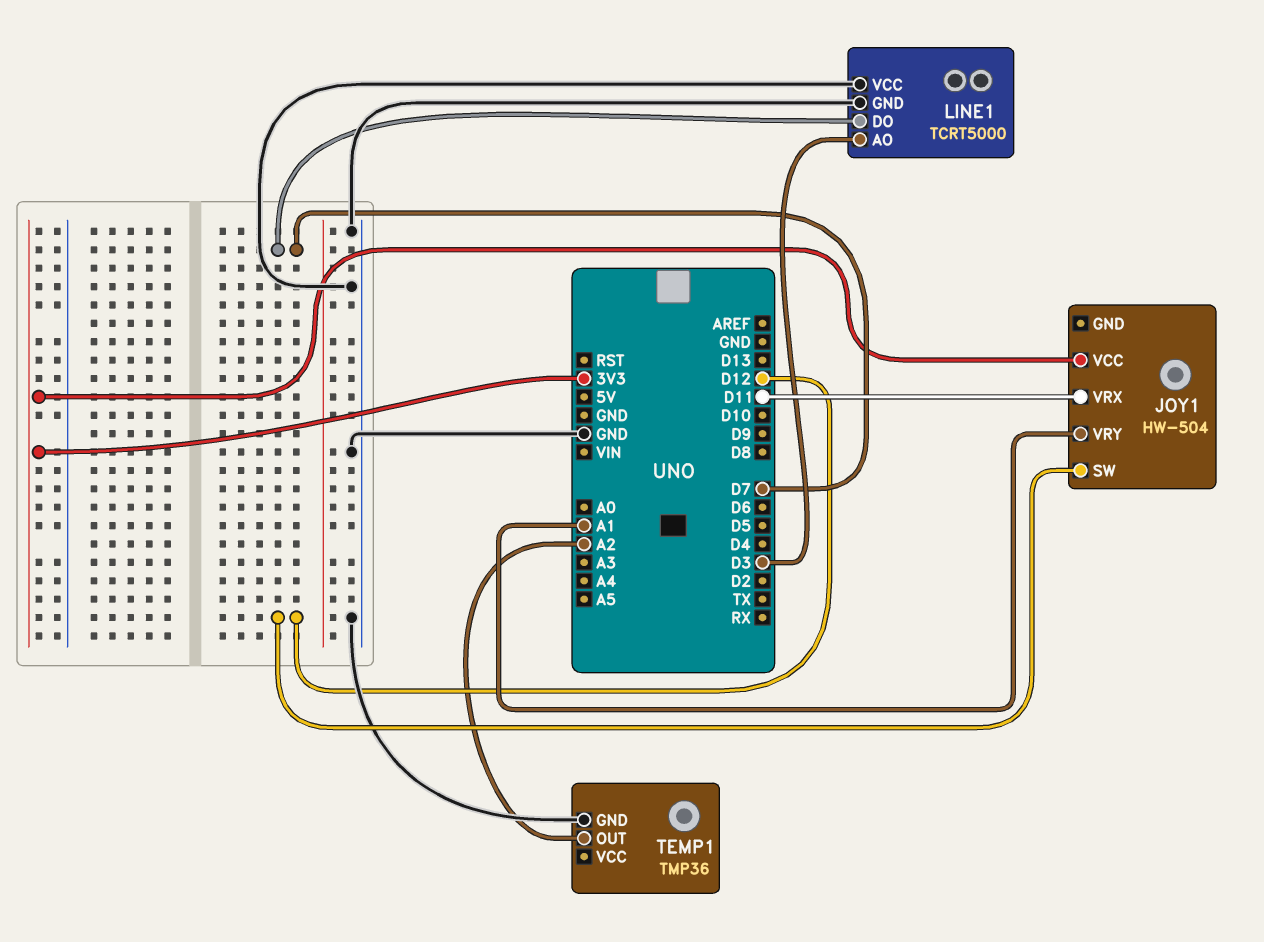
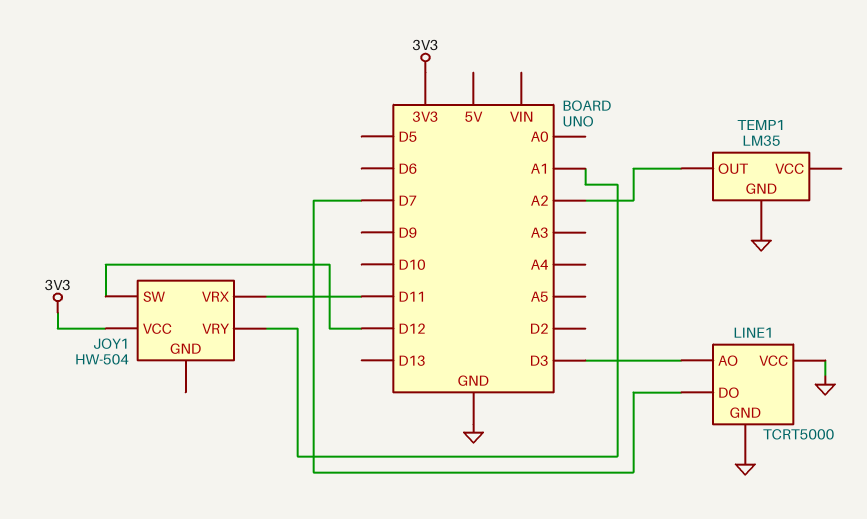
TEMP1: TMP36 -> LM35

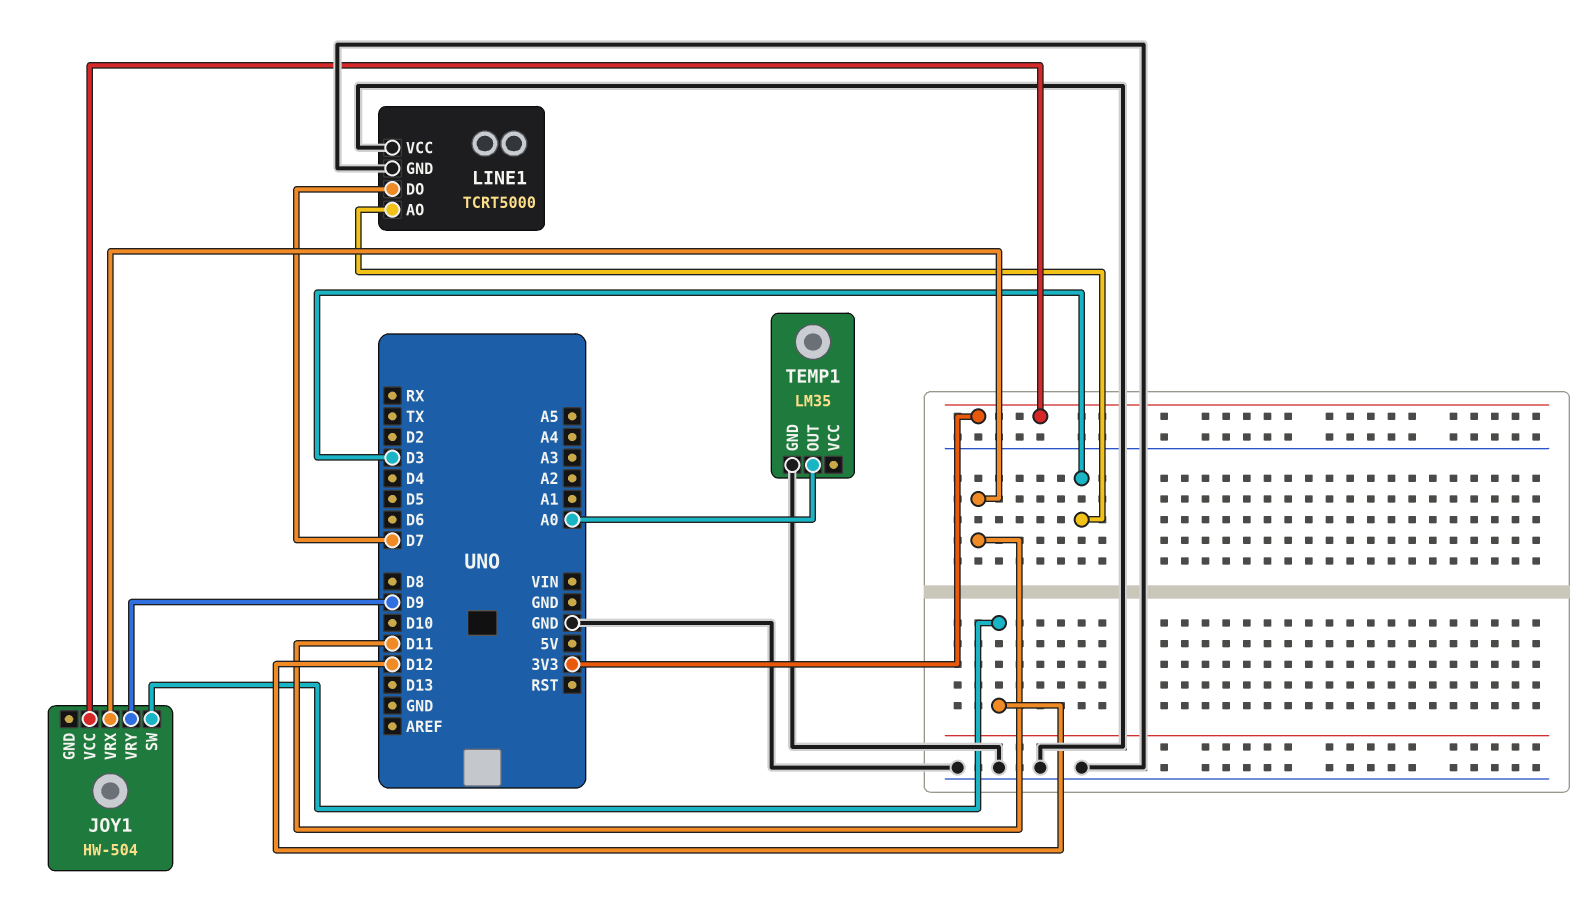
JOY1 pin VRY: A1 -> D9
TEMP1 pin OUT: A2 -> A0

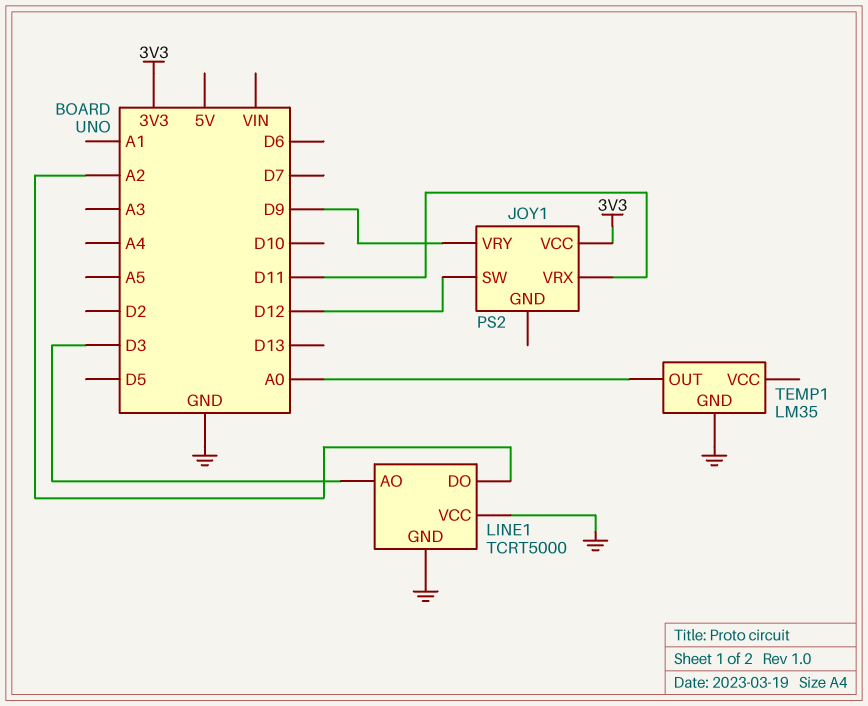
JOY1: HW-504 -> PS2
LINE1 pin DO: D7 -> A2

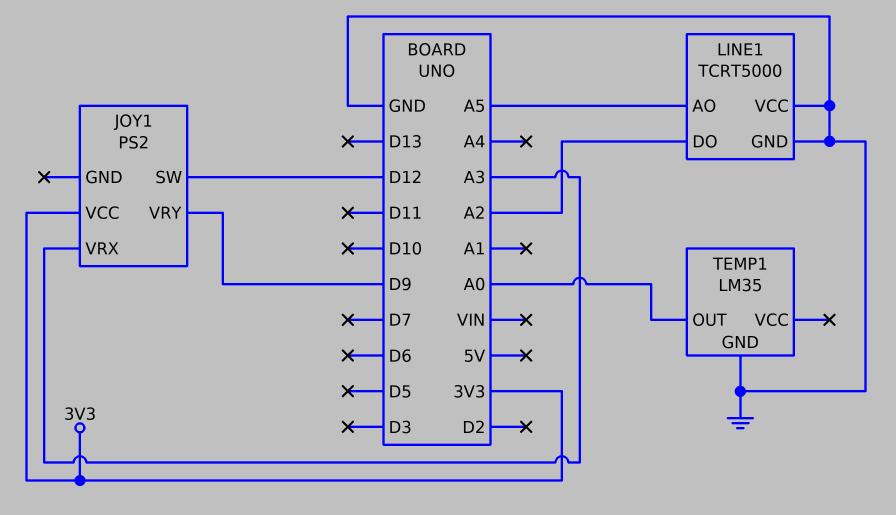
JOY1 pin VRX: D11 -> A3
LINE1 pin AO: D3 -> A5

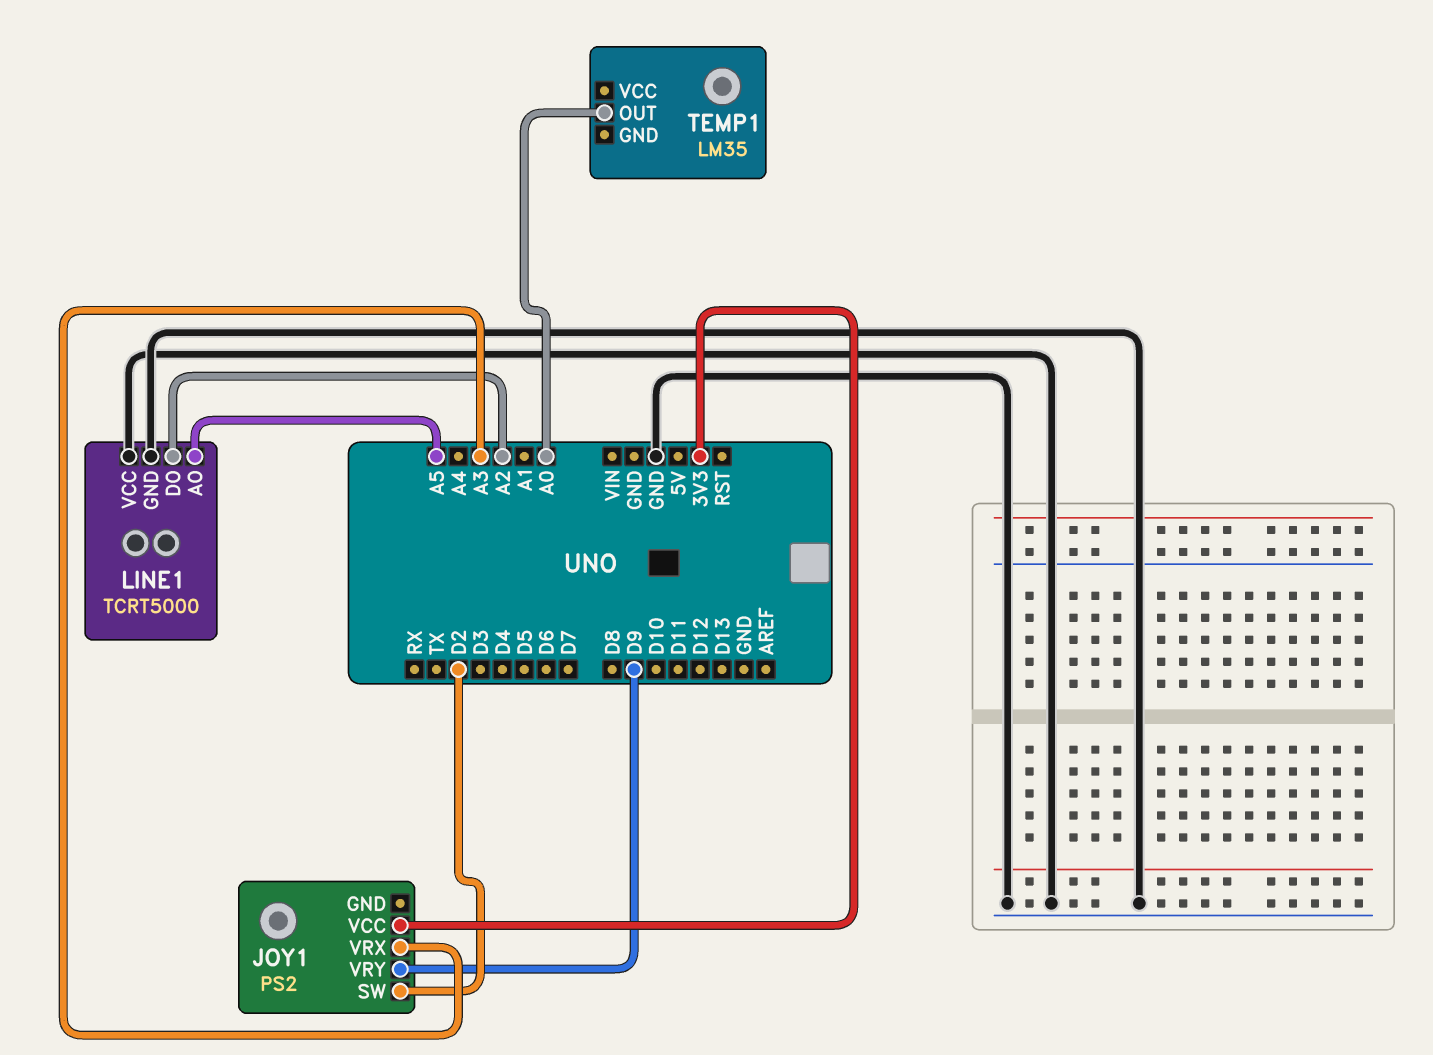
JOY1 pin SW: D12 -> D2
TEMP1 pin GND: GND -> none

